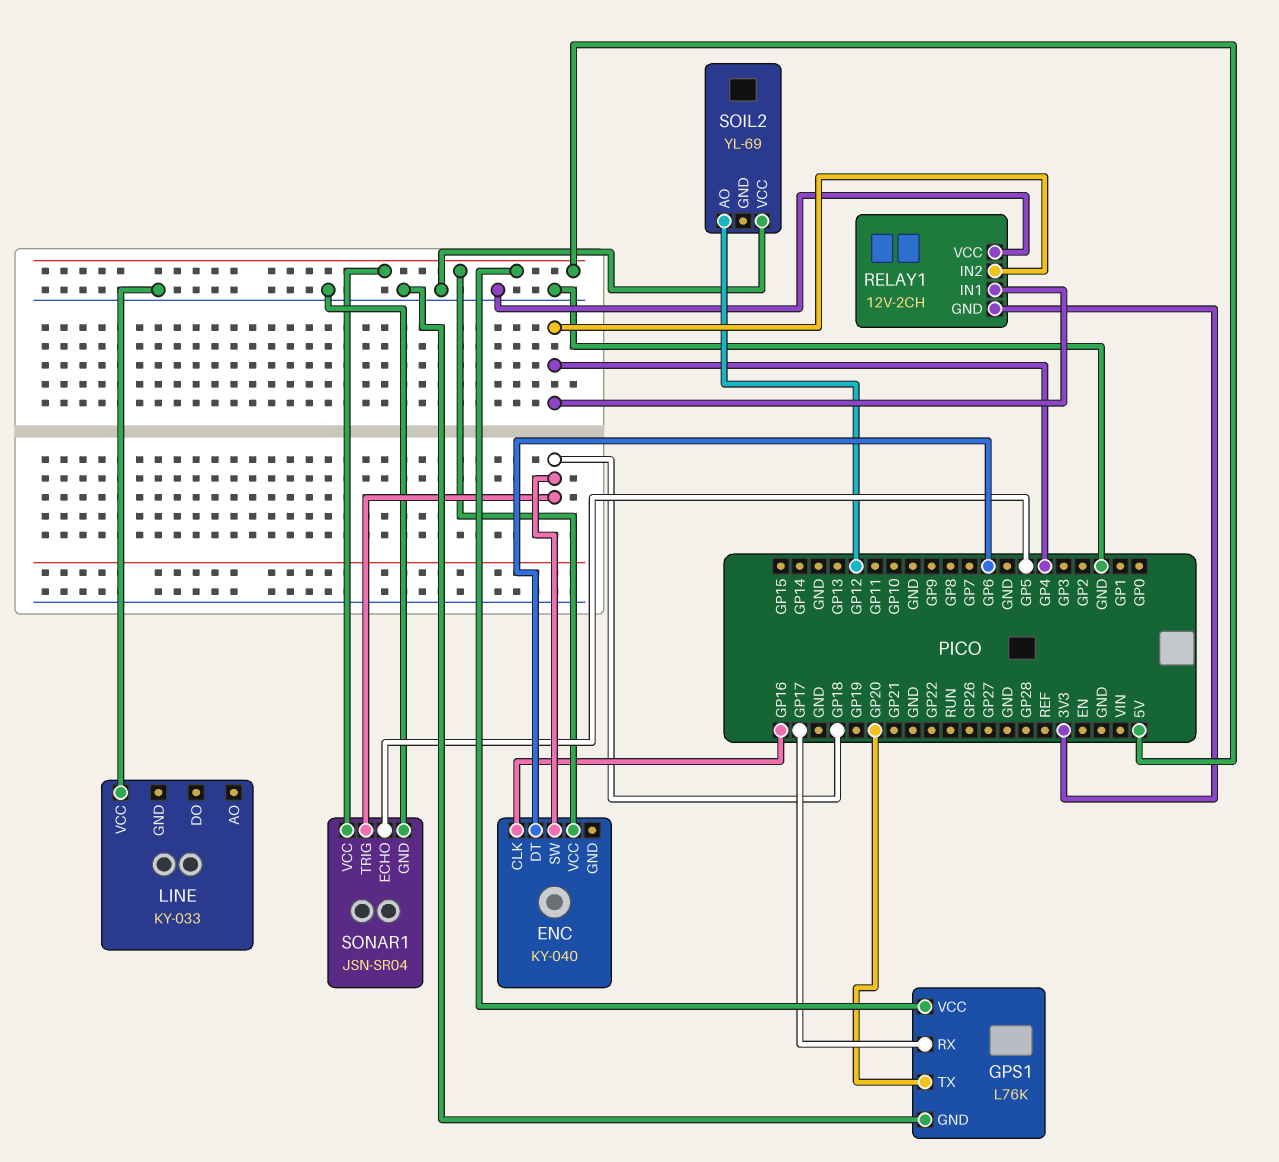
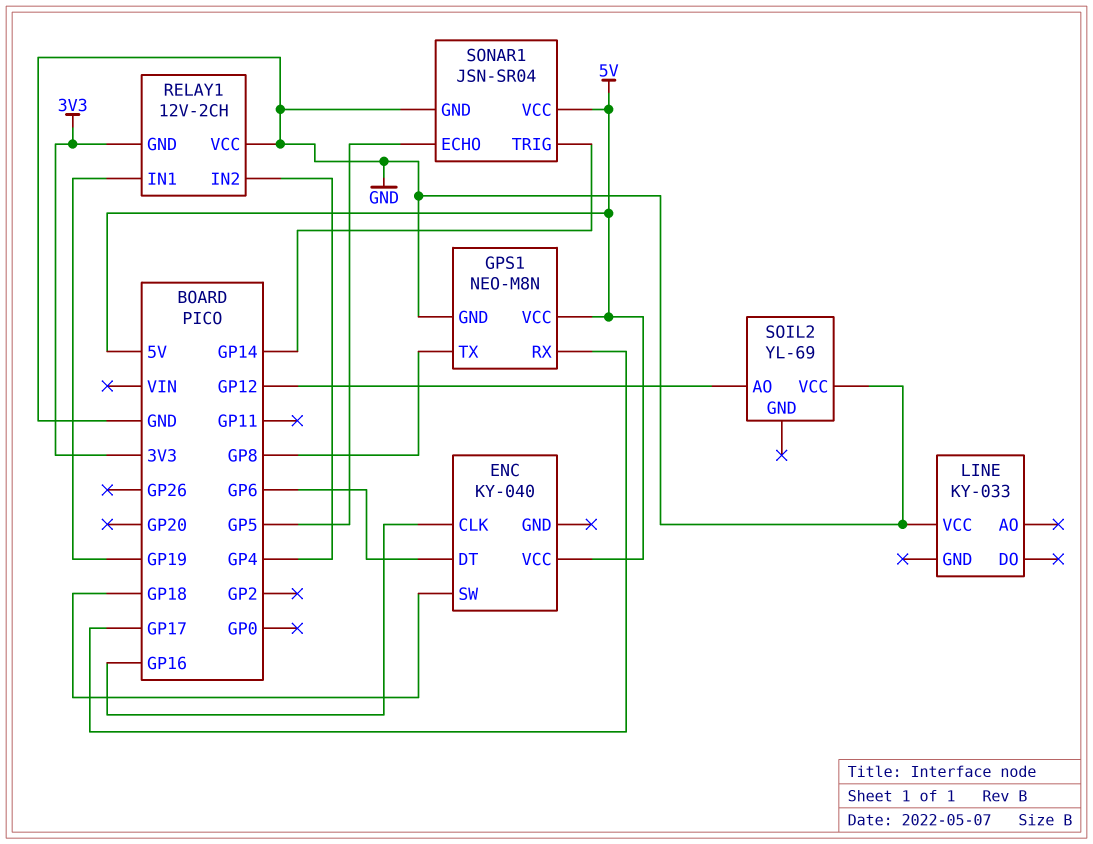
GPS1: L76K -> NEO-M8N
GPS1 pin TX: GP20 -> GP8
RELAY1 pin IN1: GP4 -> GP19
SONAR1 pin TRIG: GP18 -> GP14

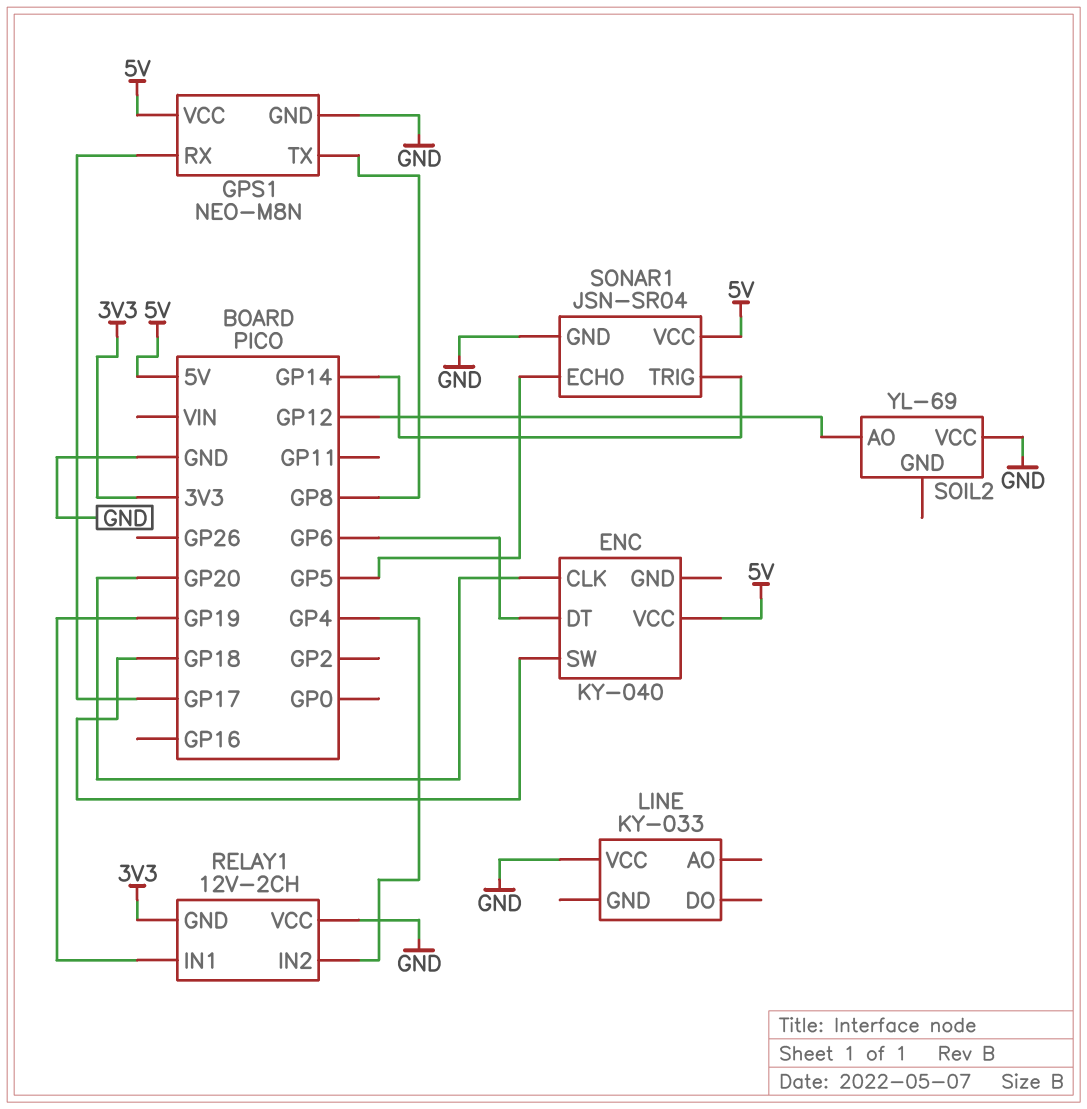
ENC pin CLK: GP16 -> GP20

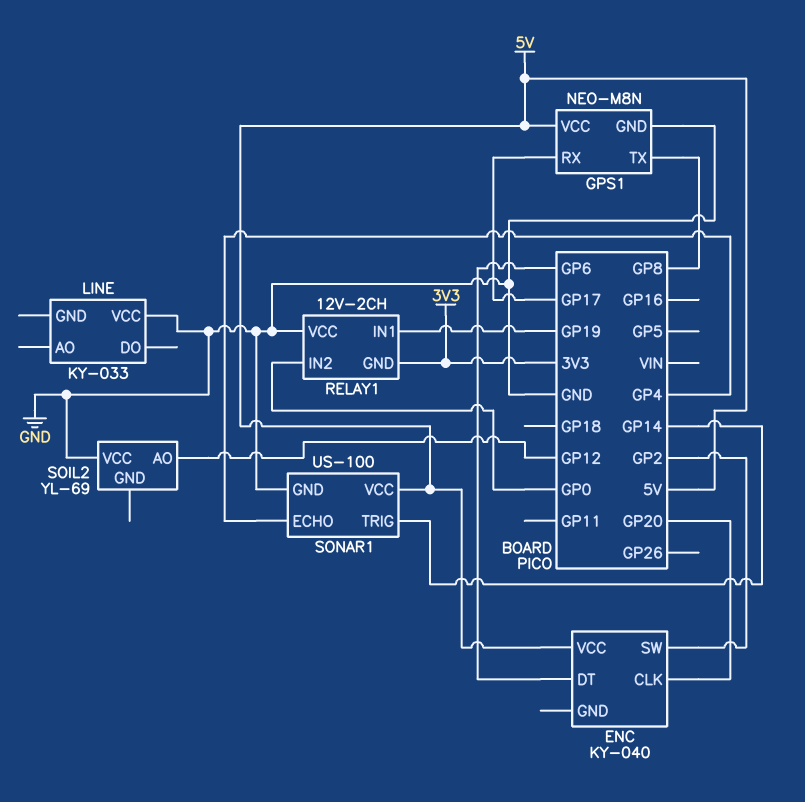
ENC pin SW: GP18 -> GP2
RELAY1 pin IN2: GP4 -> GP0
SONAR1: JSN-SR04 -> US-100
SONAR1 pin ECHO: GP5 -> GP4

